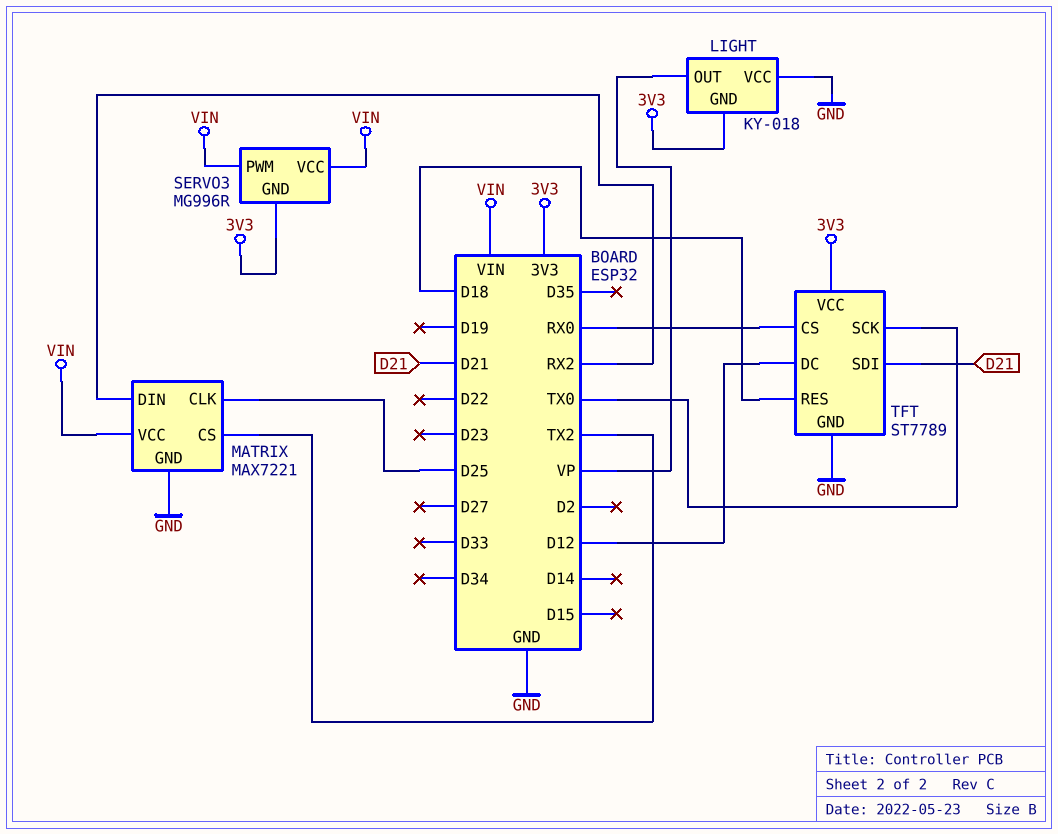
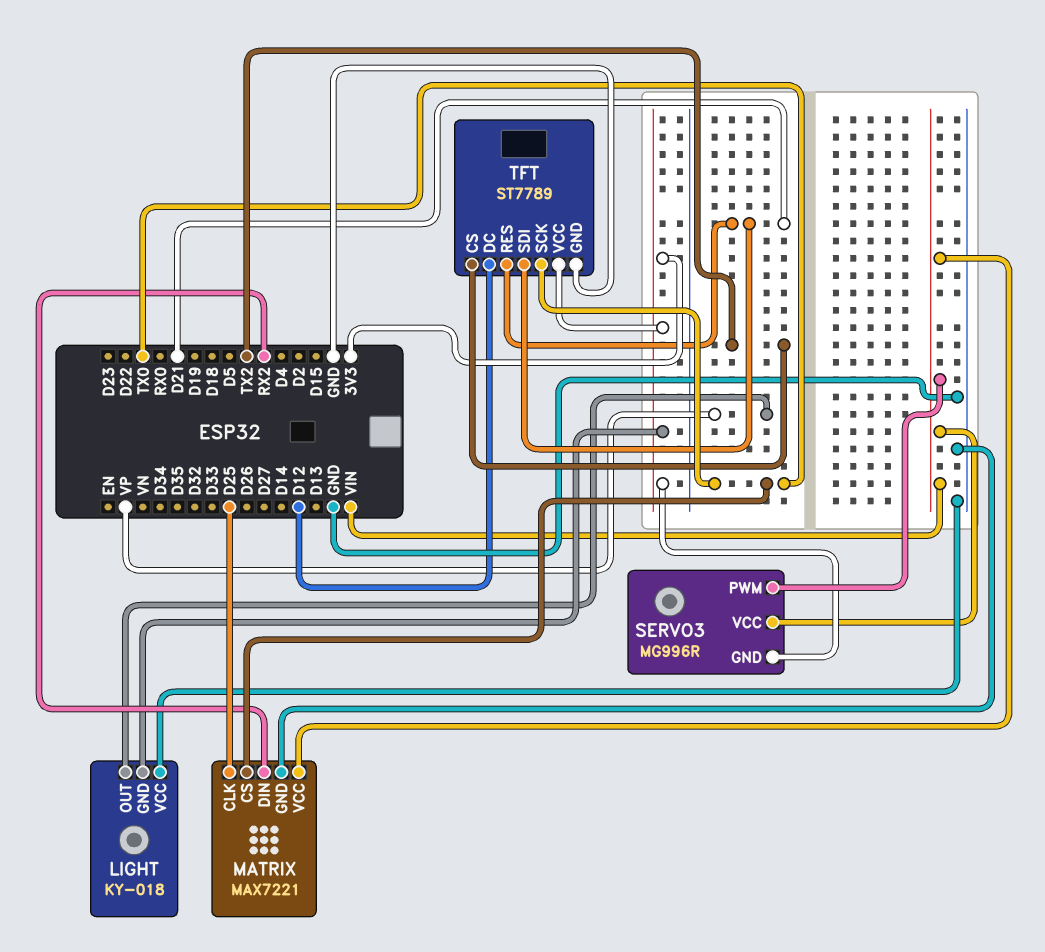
MATRIX pin CS: TX2 -> TX0
TFT pin CS: RX0 -> TX2
TFT pin RES: D18 -> D21

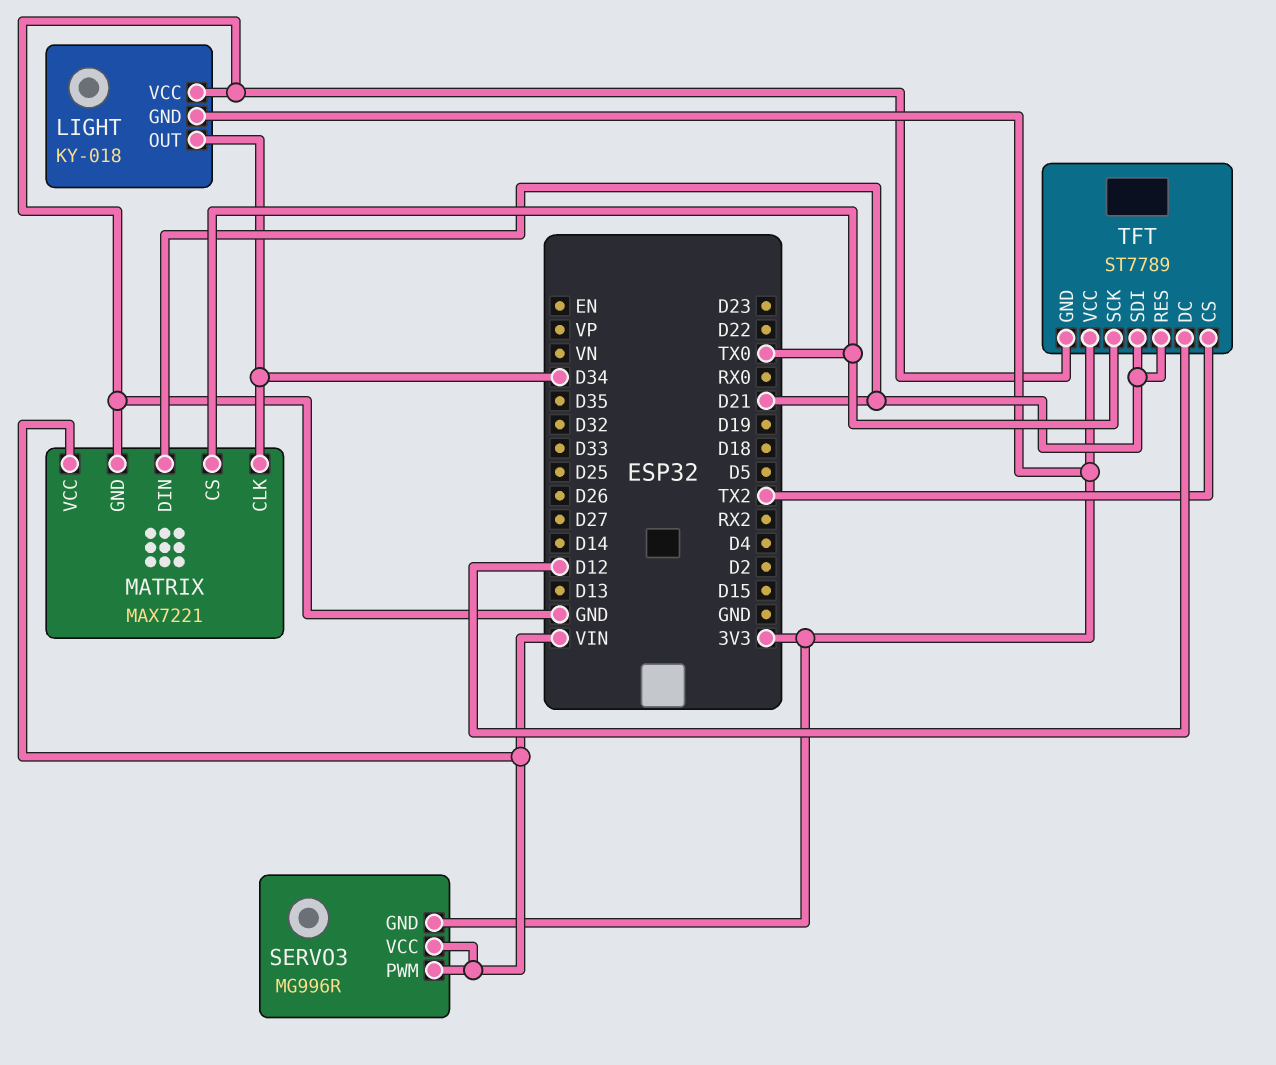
LIGHT pin OUT: VP -> D34
MATRIX pin CLK: D25 -> D34
MATRIX pin DIN: RX2 -> D21

